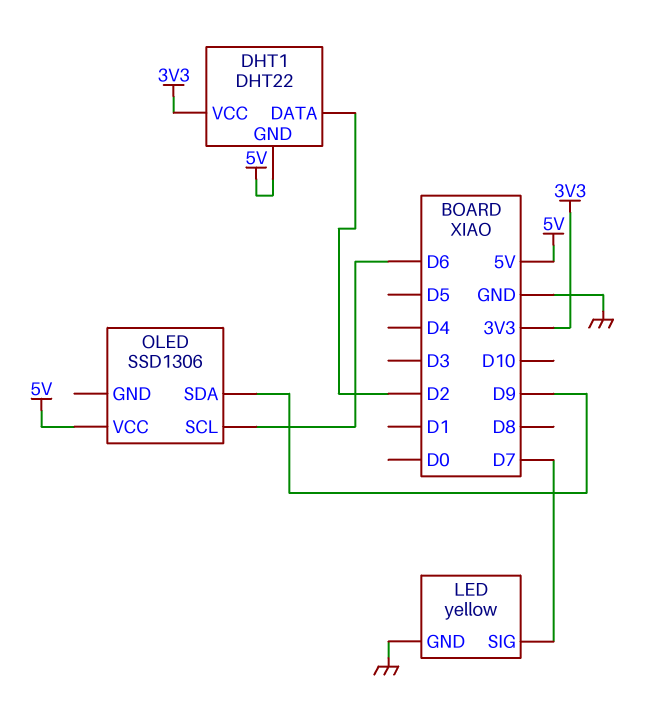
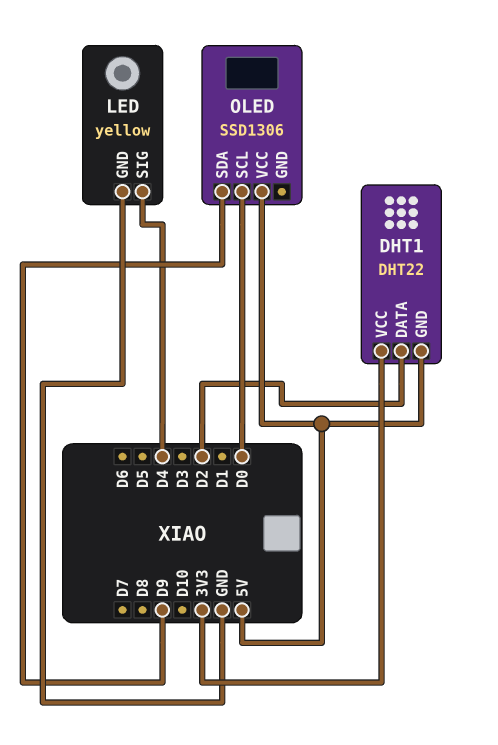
LED pin SIG: D7 -> D4
OLED pin SCL: D6 -> D0

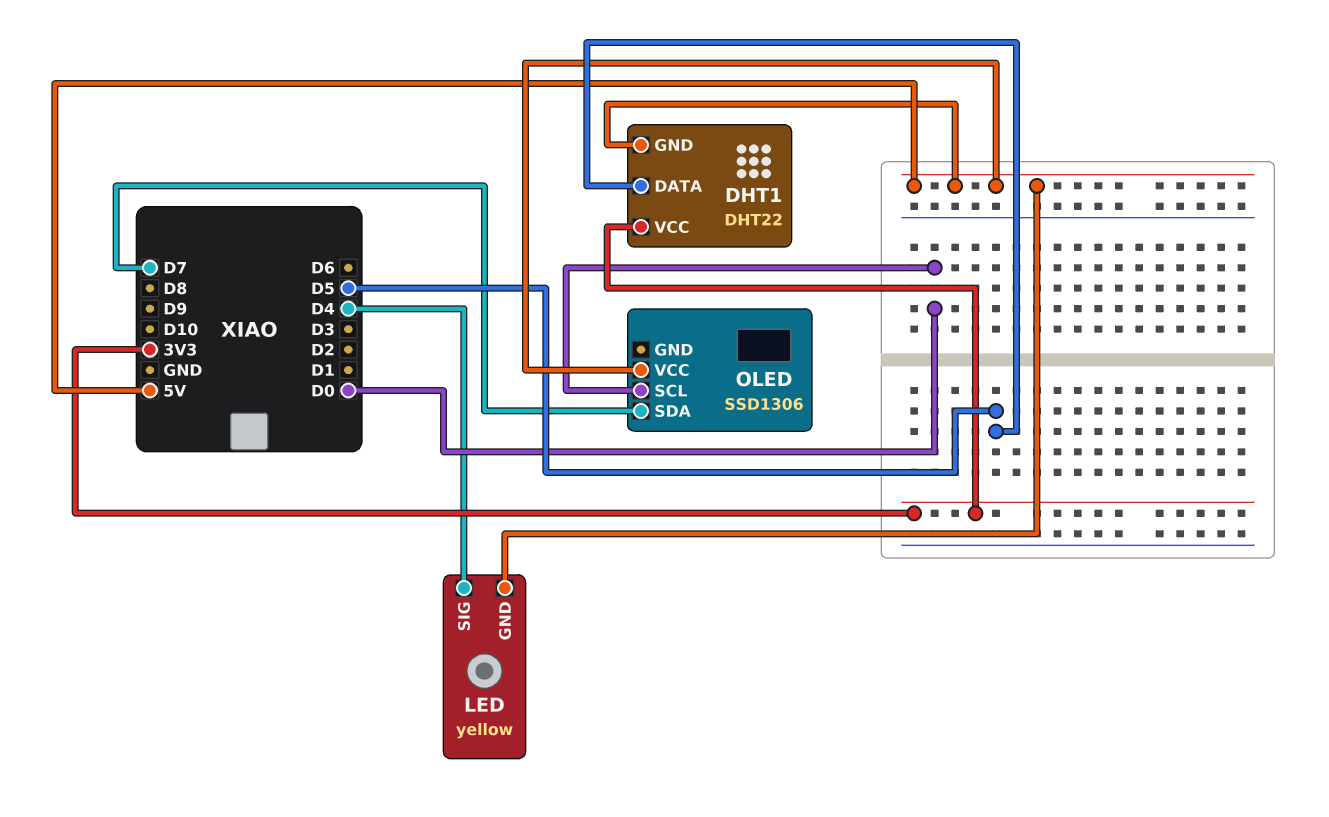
DHT1 pin DATA: D2 -> D5
LED pin GND: GND -> 5V
OLED pin SDA: D9 -> D7

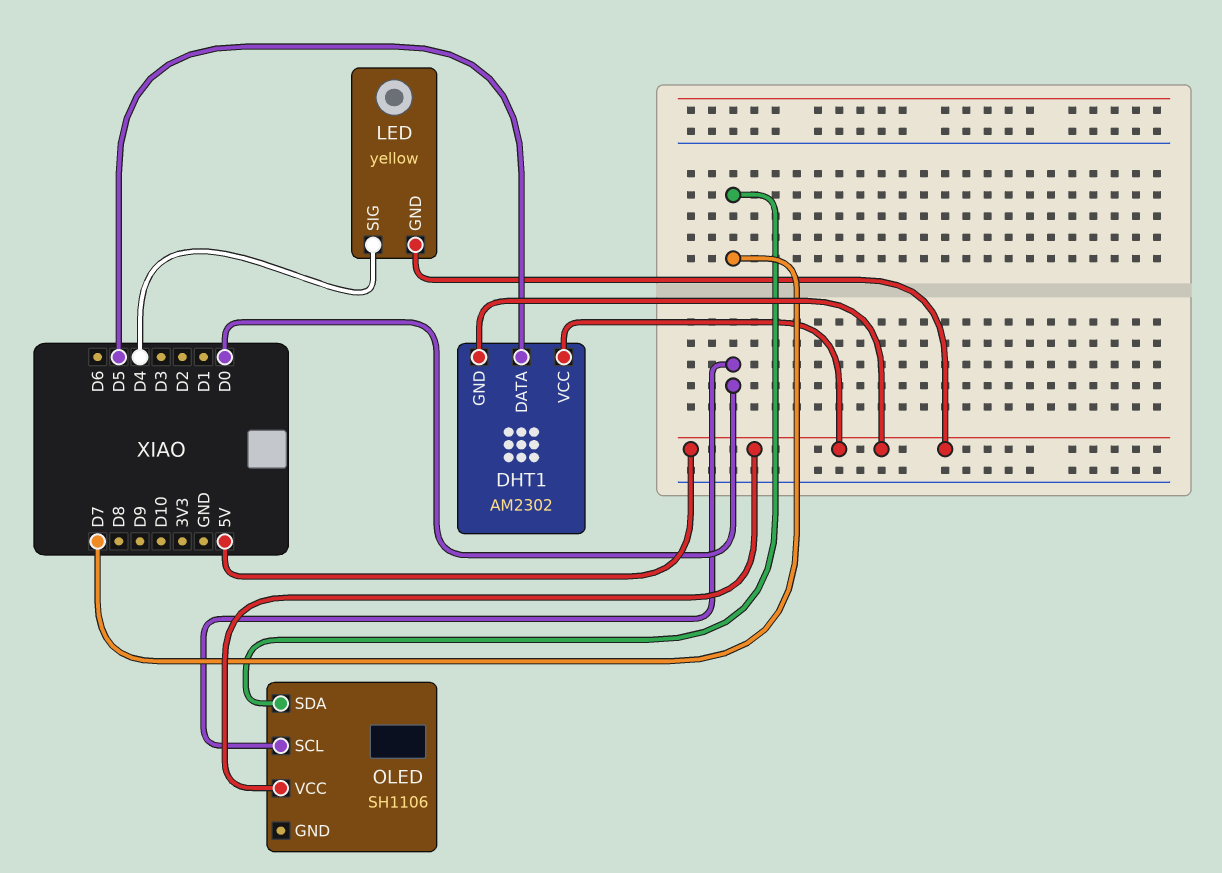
DHT1: DHT22 -> AM2302
DHT1 pin VCC: 3V3 -> 5V
OLED: SSD1306 -> SH1106

